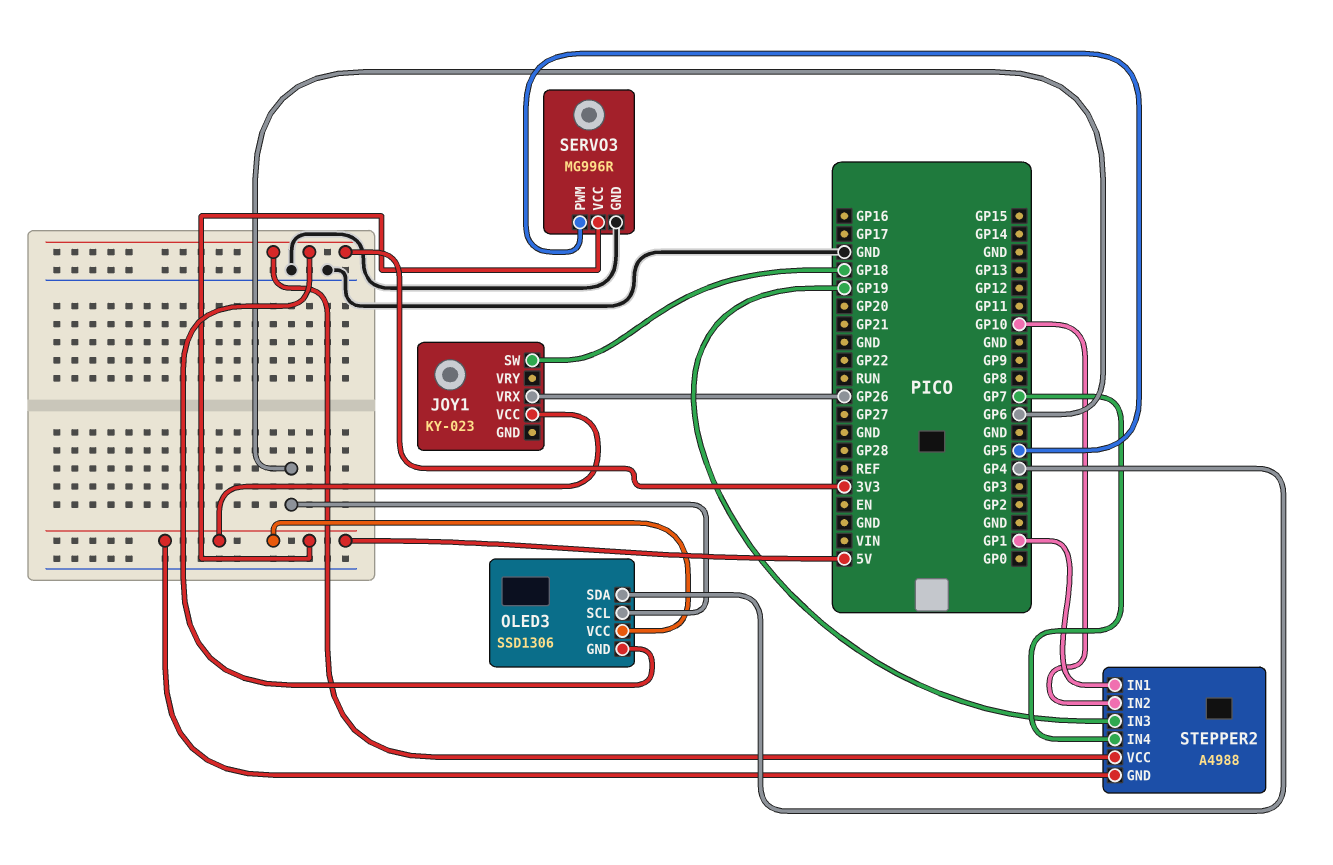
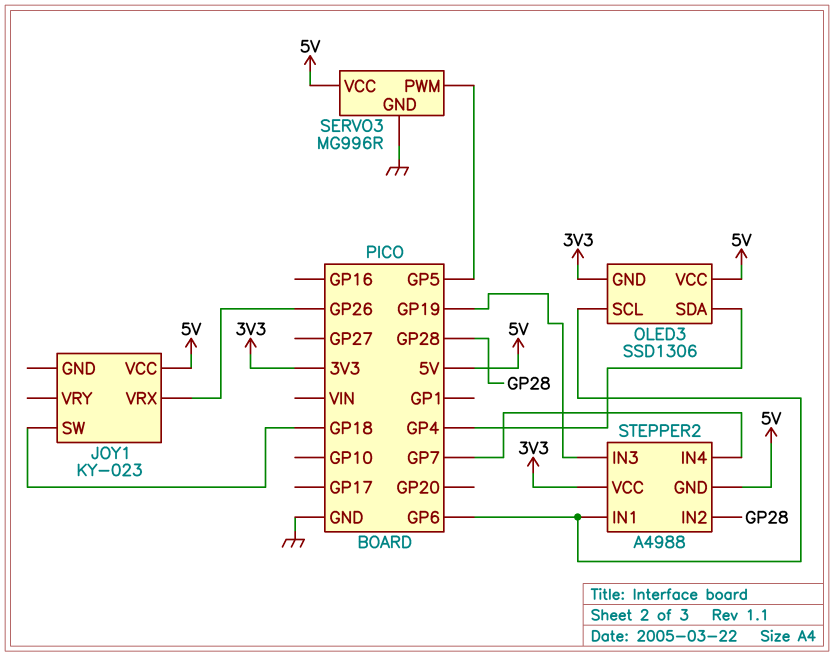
STEPPER2 pin IN1: GP1 -> GP6
STEPPER2 pin IN2: GP10 -> GP28

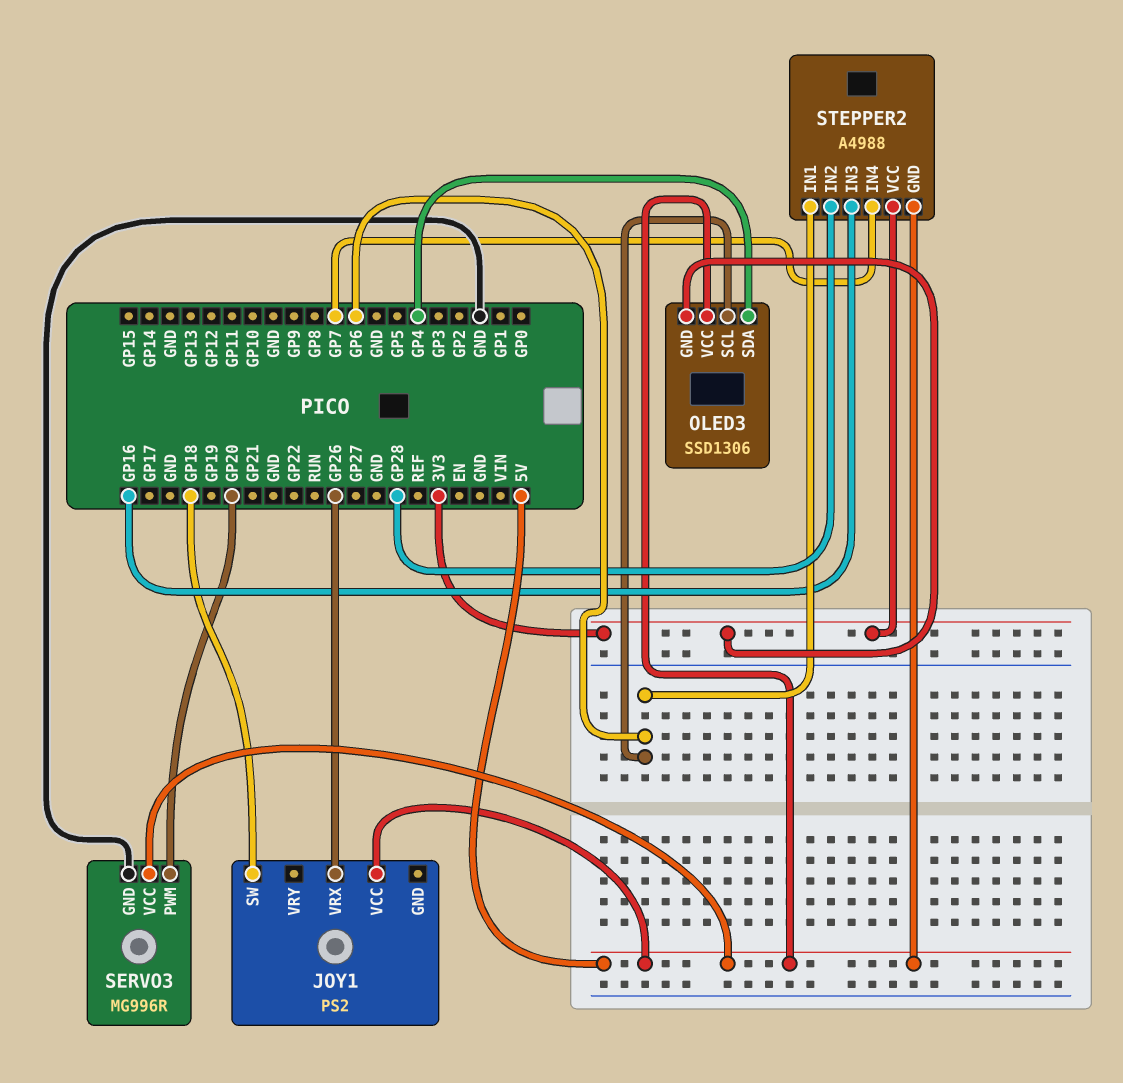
JOY1: KY-023 -> PS2
SERVO3 pin PWM: GP5 -> GP20
STEPPER2 pin IN3: GP19 -> GP16

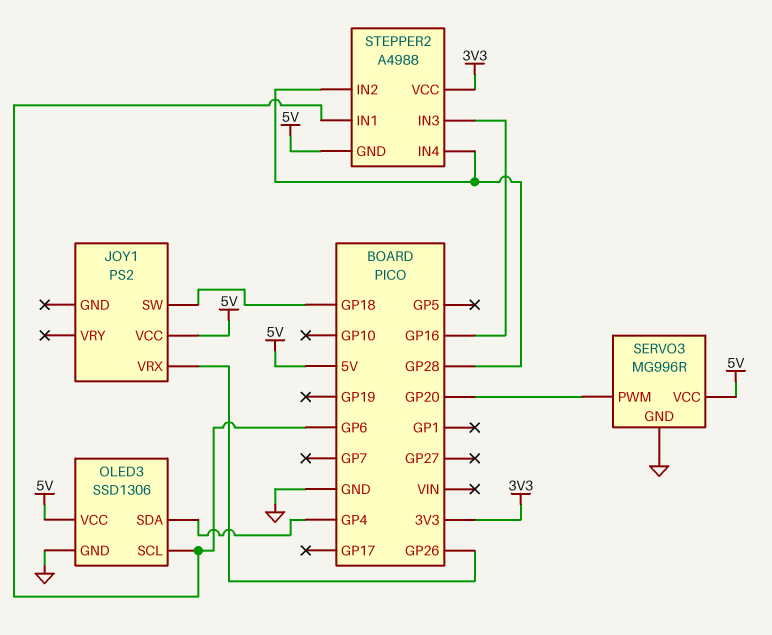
OLED3 pin GND: 3V3 -> GND
STEPPER2 pin IN4: GP7 -> GP28

